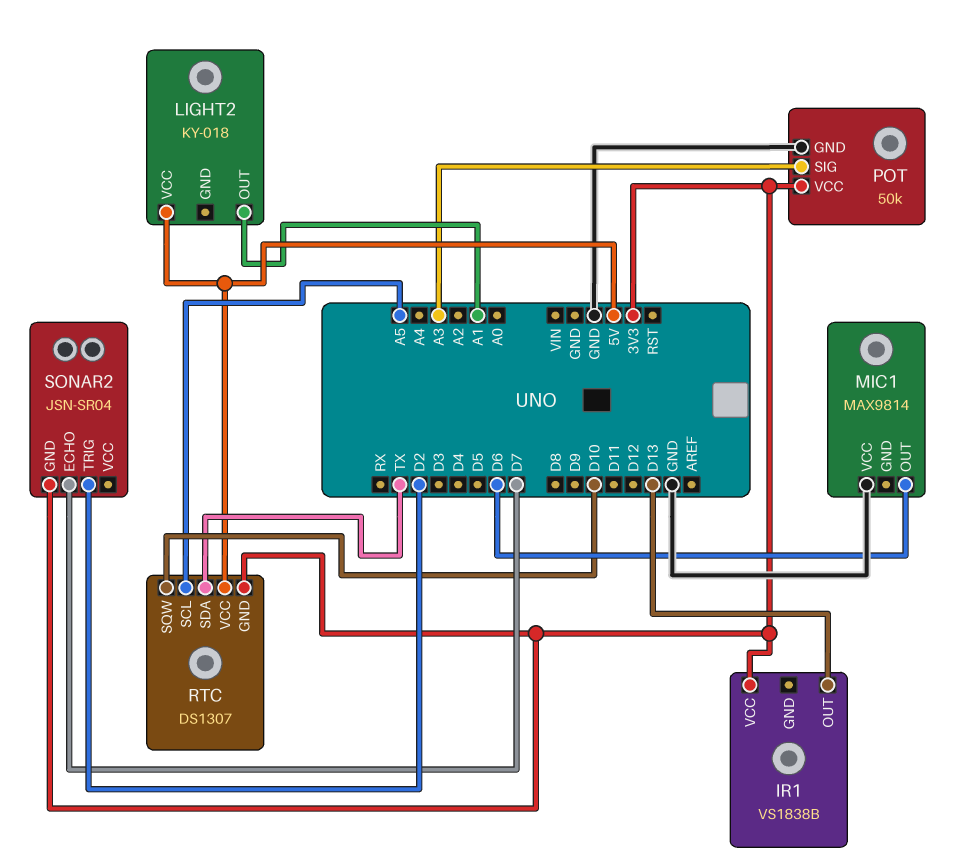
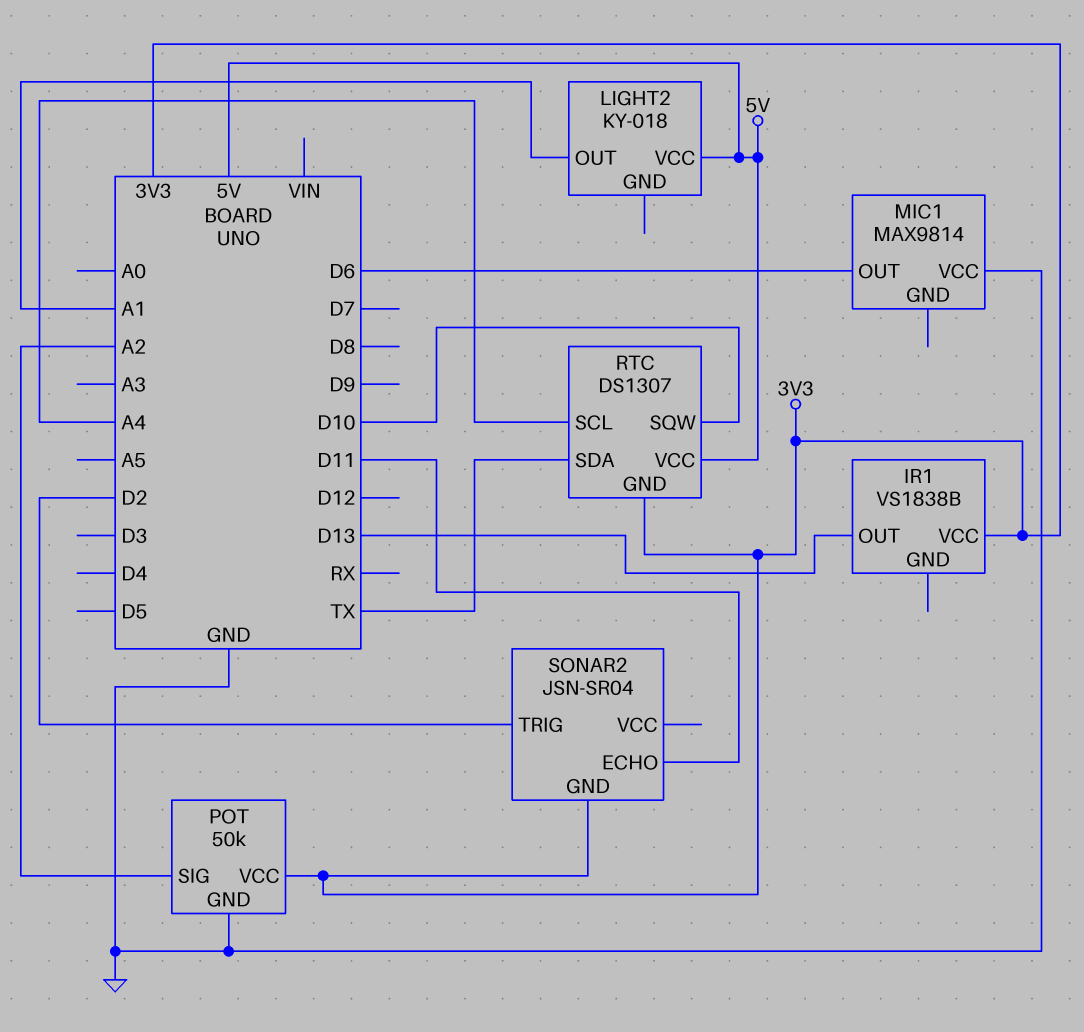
POT pin SIG: A3 -> A2
RTC pin SCL: A5 -> A4
SONAR2 pin ECHO: D7 -> D11

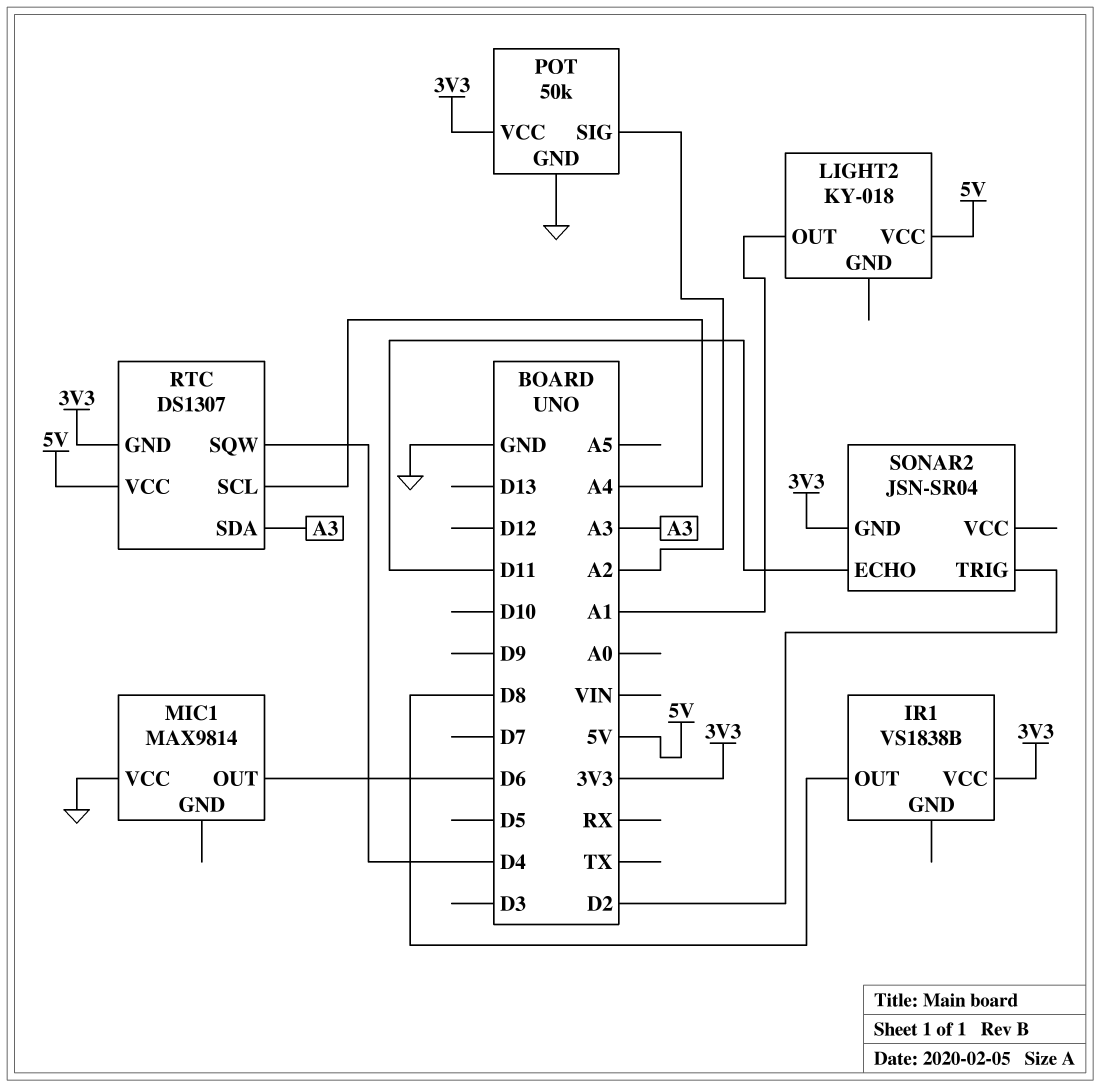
IR1 pin OUT: D13 -> D8
RTC pin SDA: TX -> A3
RTC pin SQW: D10 -> D4

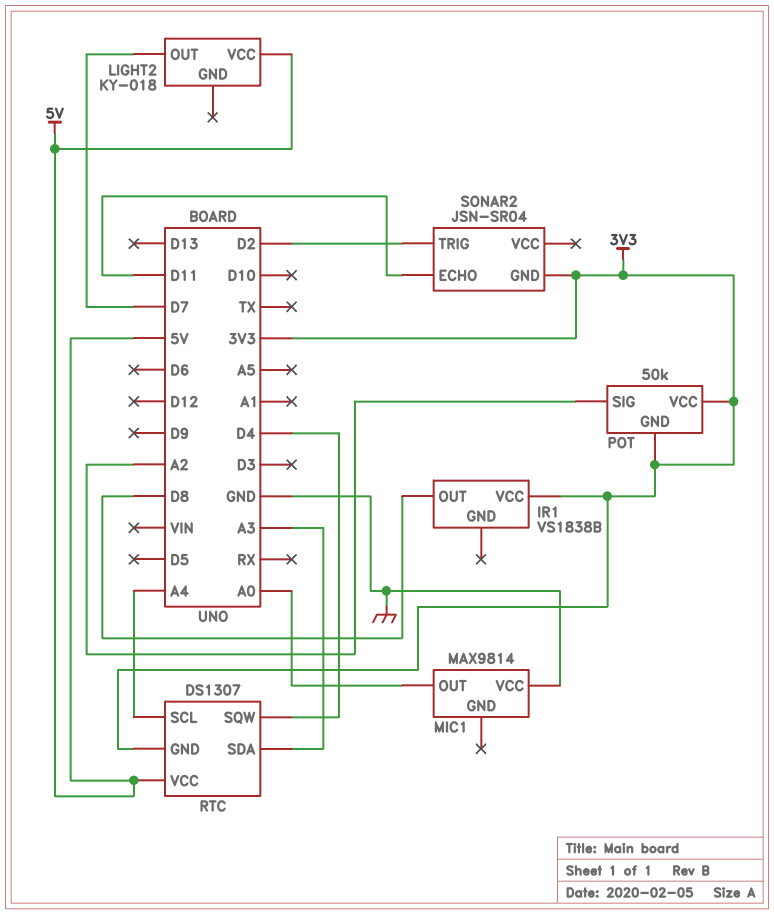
LIGHT2 pin OUT: A1 -> D7
MIC1 pin OUT: D6 -> A0
POT pin GND: GND -> 3V3

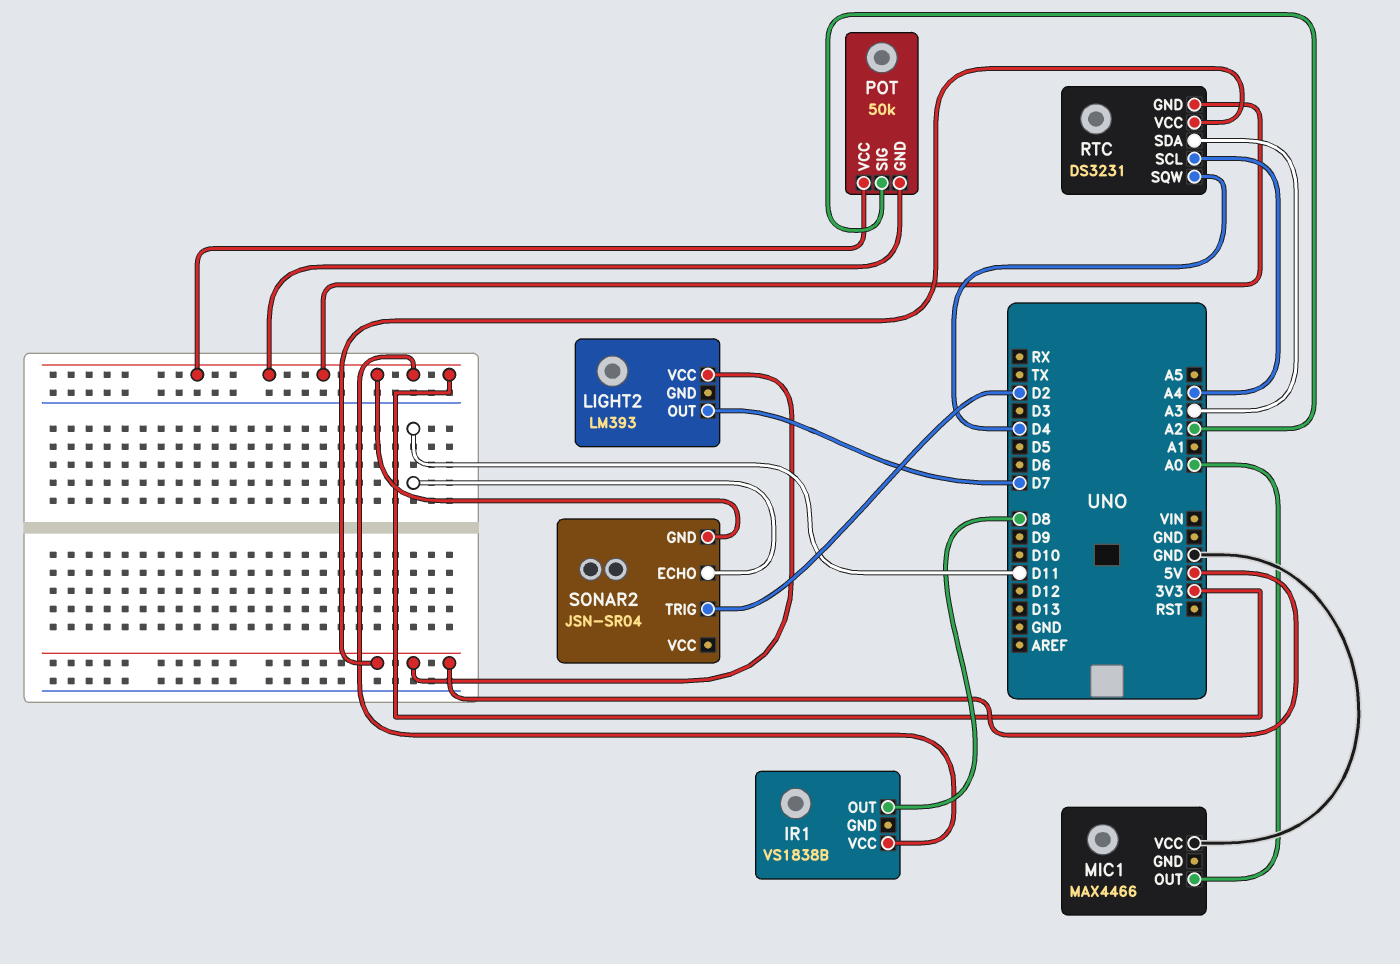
LIGHT2: KY-018 -> LM393
MIC1: MAX9814 -> MAX4466
RTC: DS1307 -> DS3231

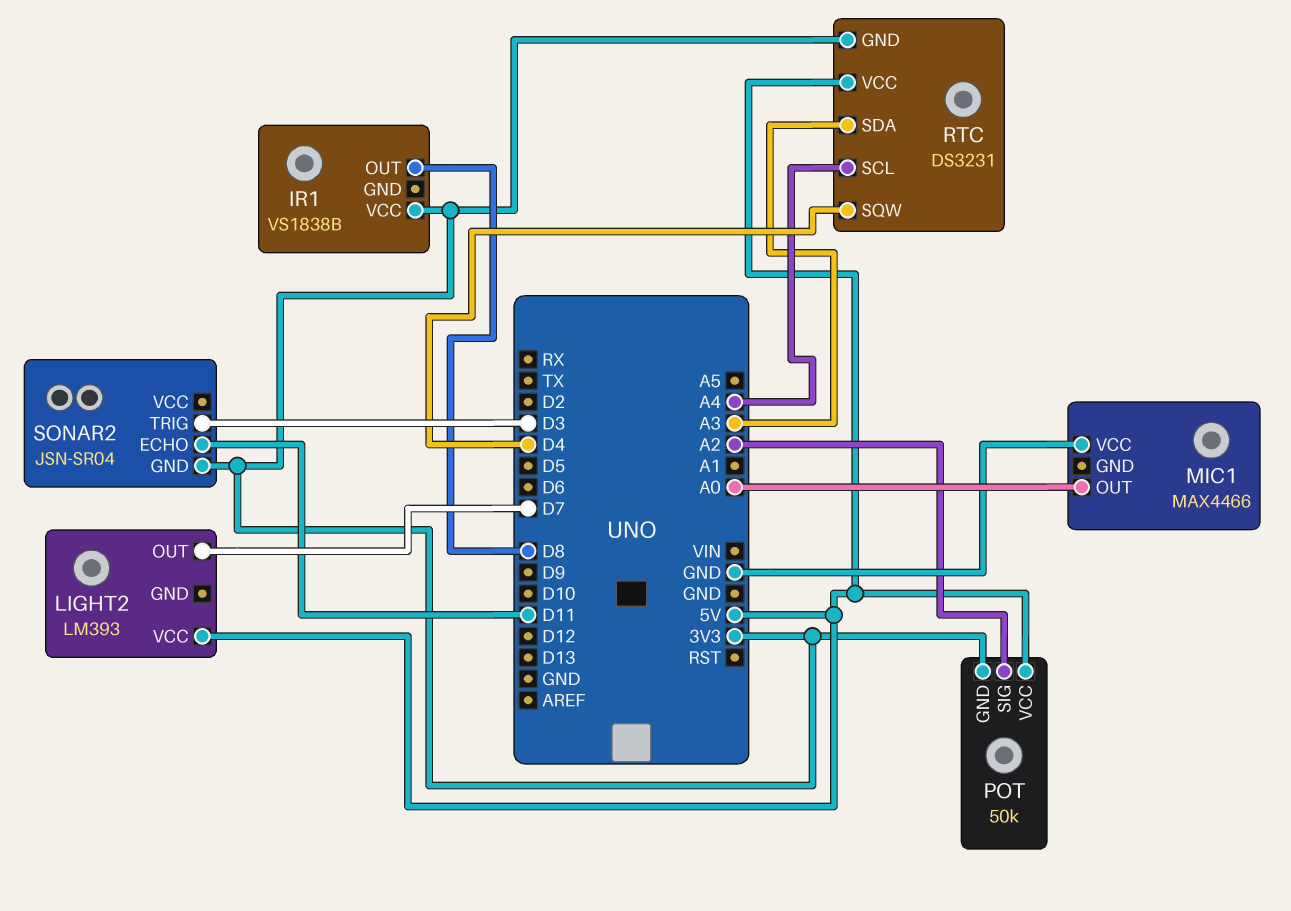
POT pin VCC: 3V3 -> 5V
SONAR2 pin TRIG: D2 -> D3

